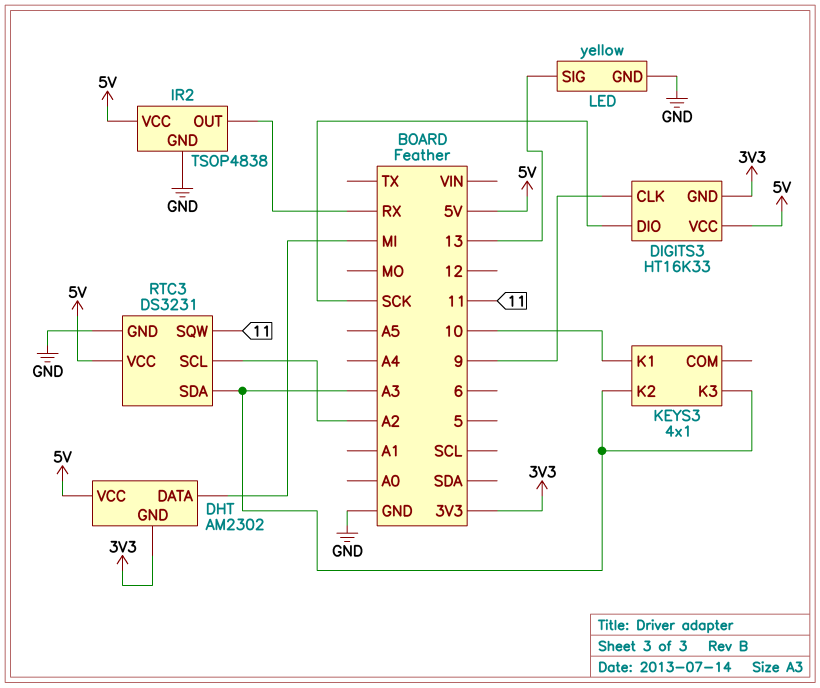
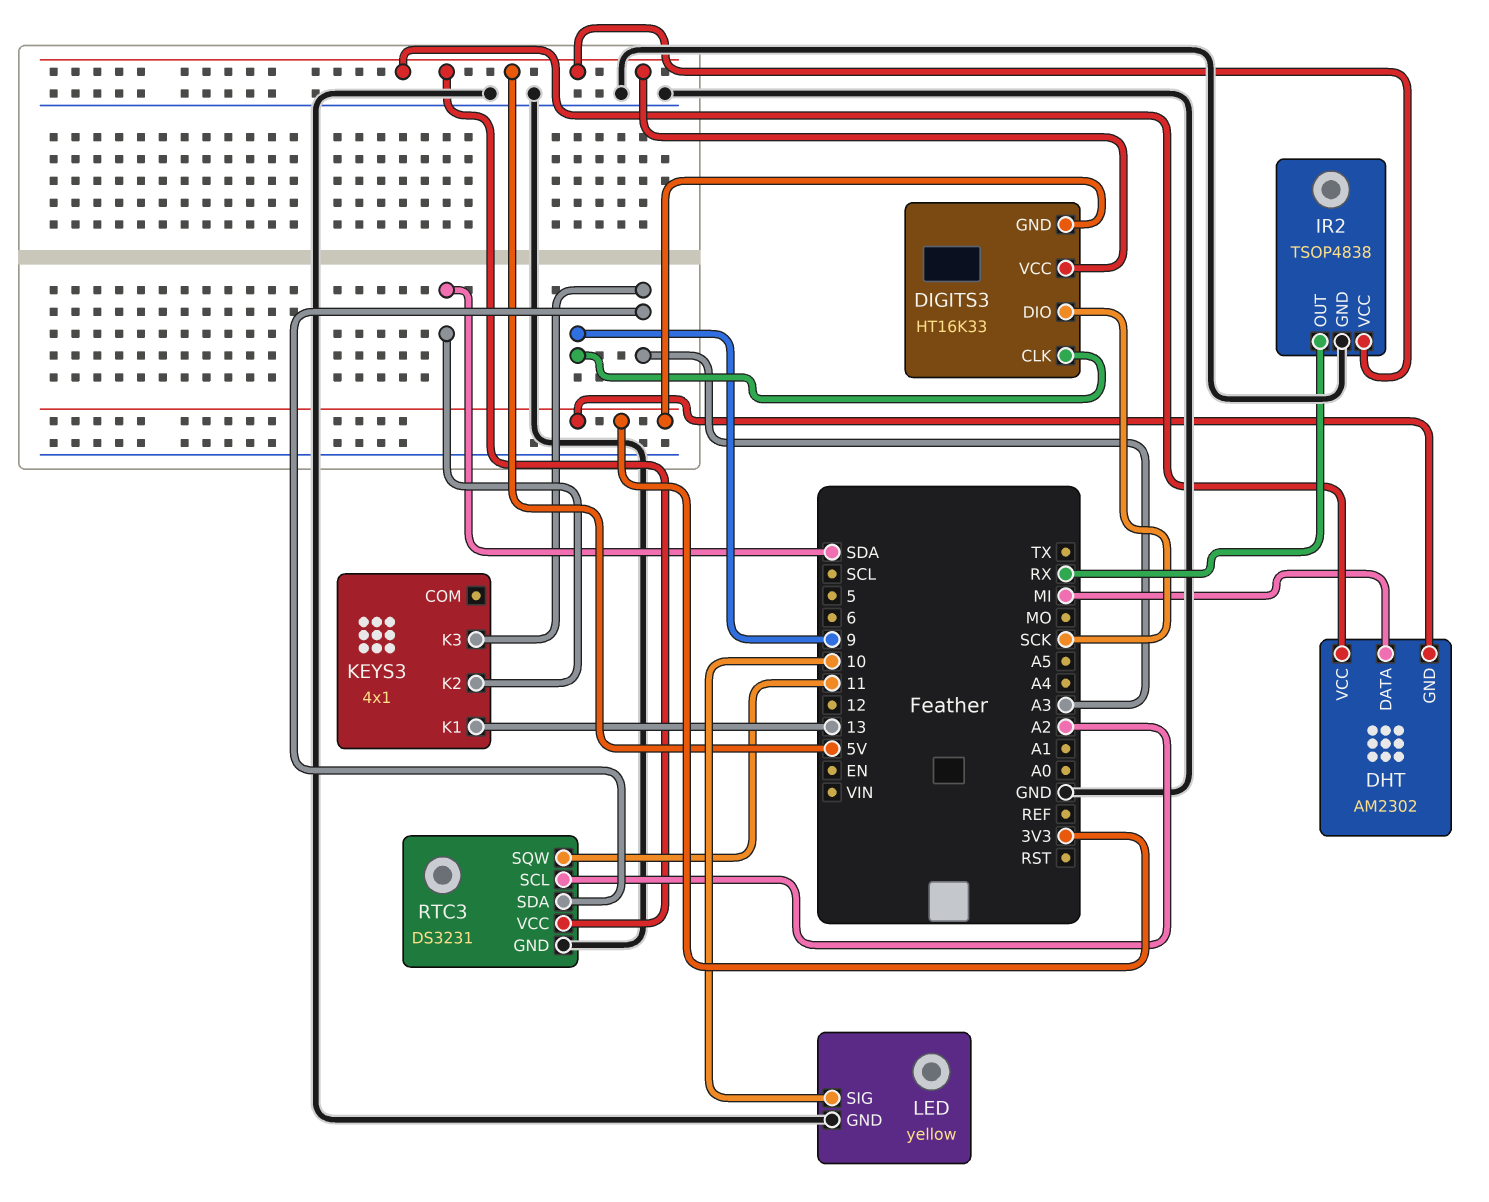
KEYS3 pin K1: 10 -> 13
KEYS3 pin K2: A3 -> SDA
LED pin SIG: 13 -> 10

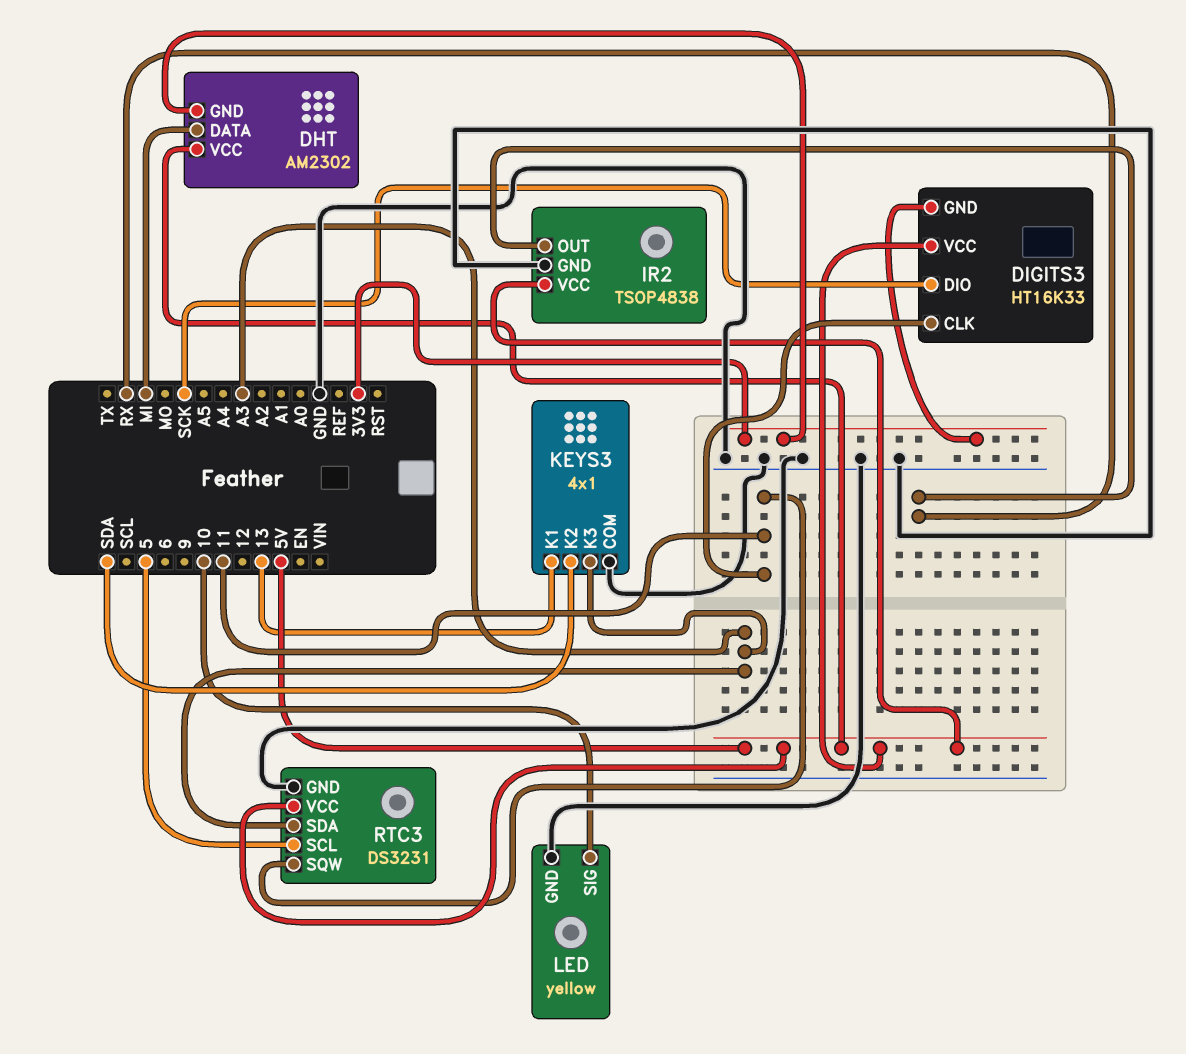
DIGITS3 pin CLK: 9 -> 11
KEYS3 pin COM: none -> GND
RTC3 pin SCL: A2 -> 5

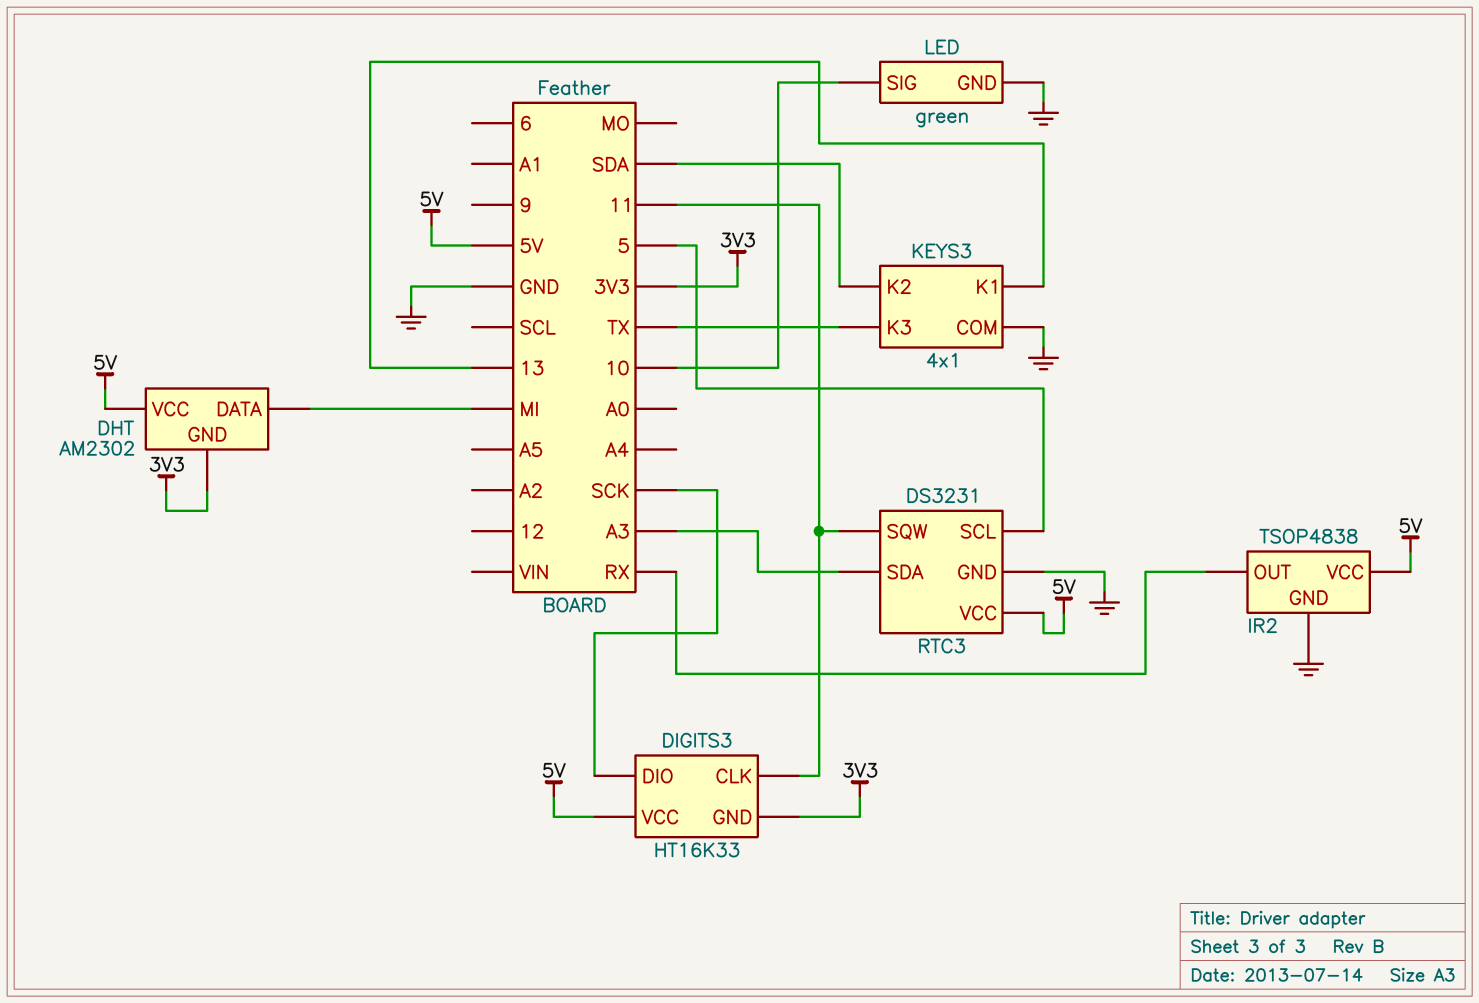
KEYS3 pin K3: A3 -> TX
LED: yellow -> green

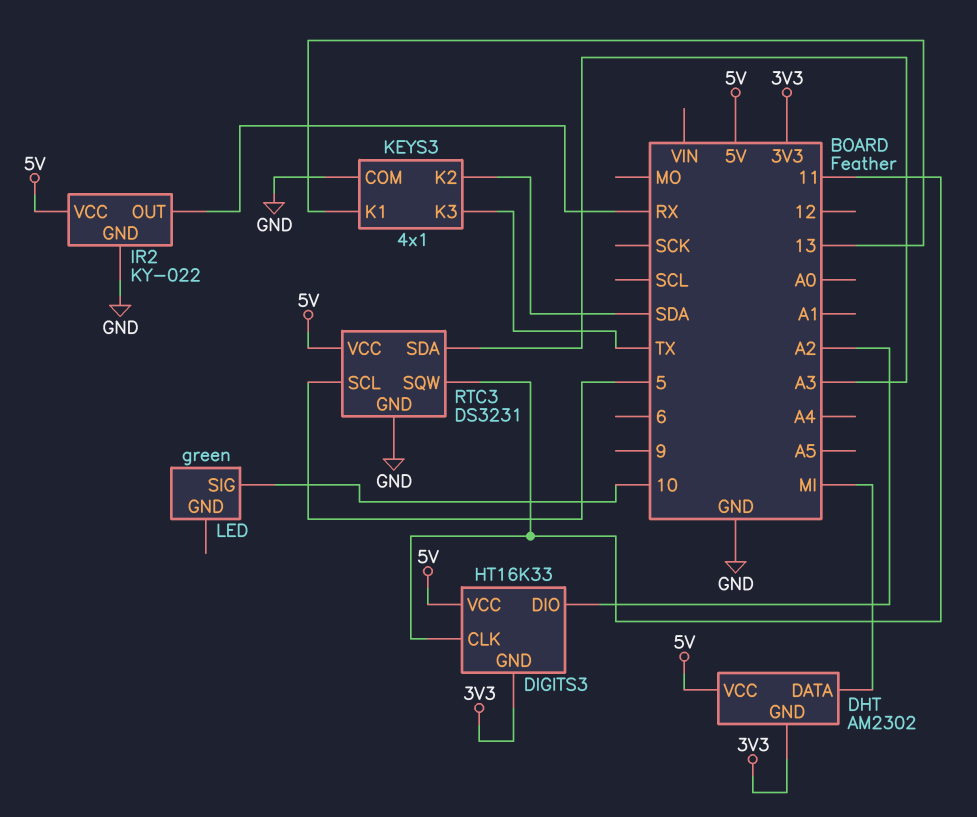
DIGITS3 pin DIO: SCK -> A2
IR2: TSOP4838 -> KY-022
LED pin GND: GND -> none

